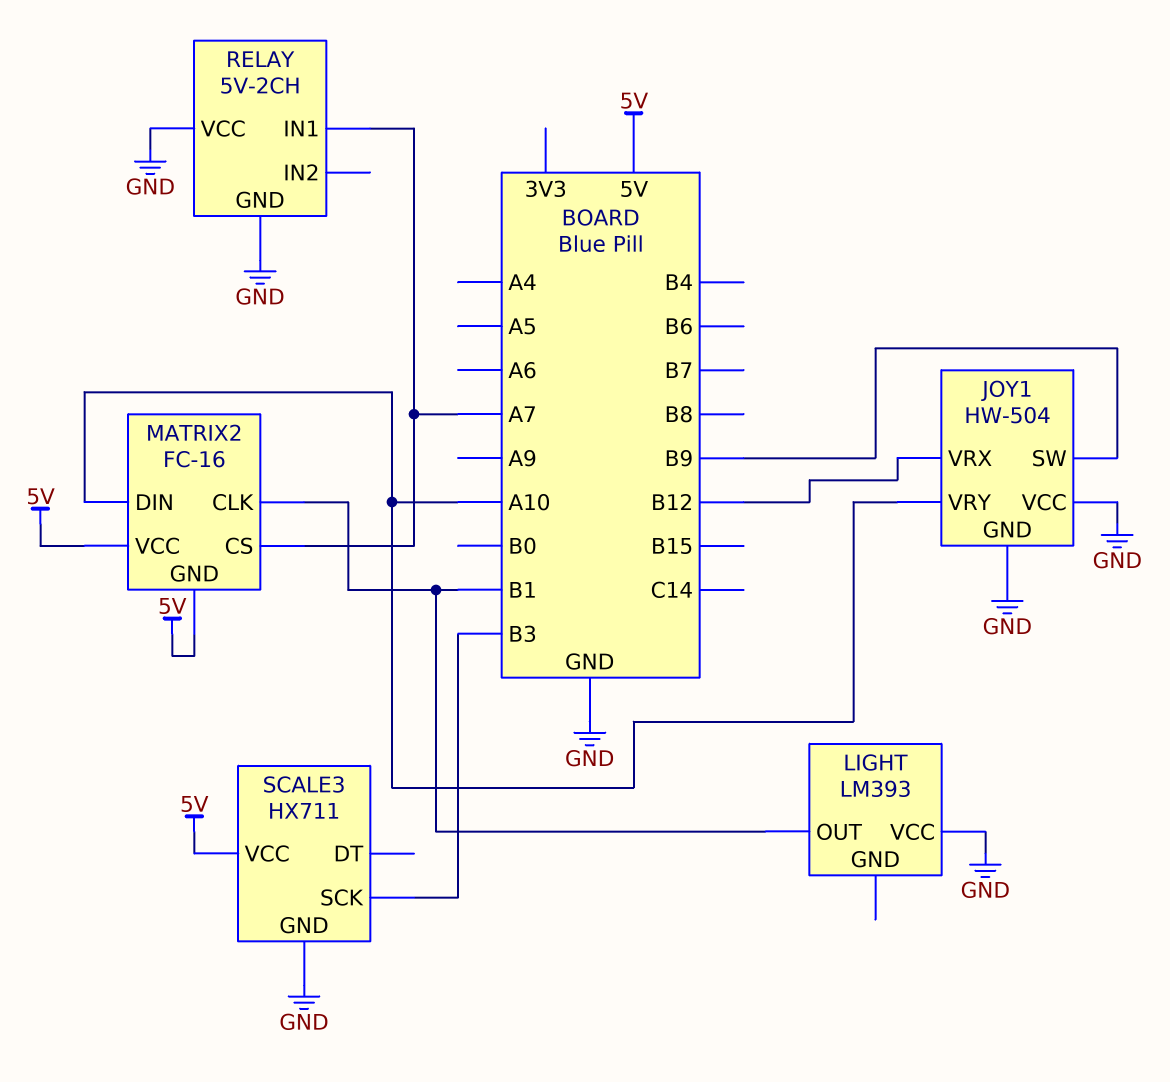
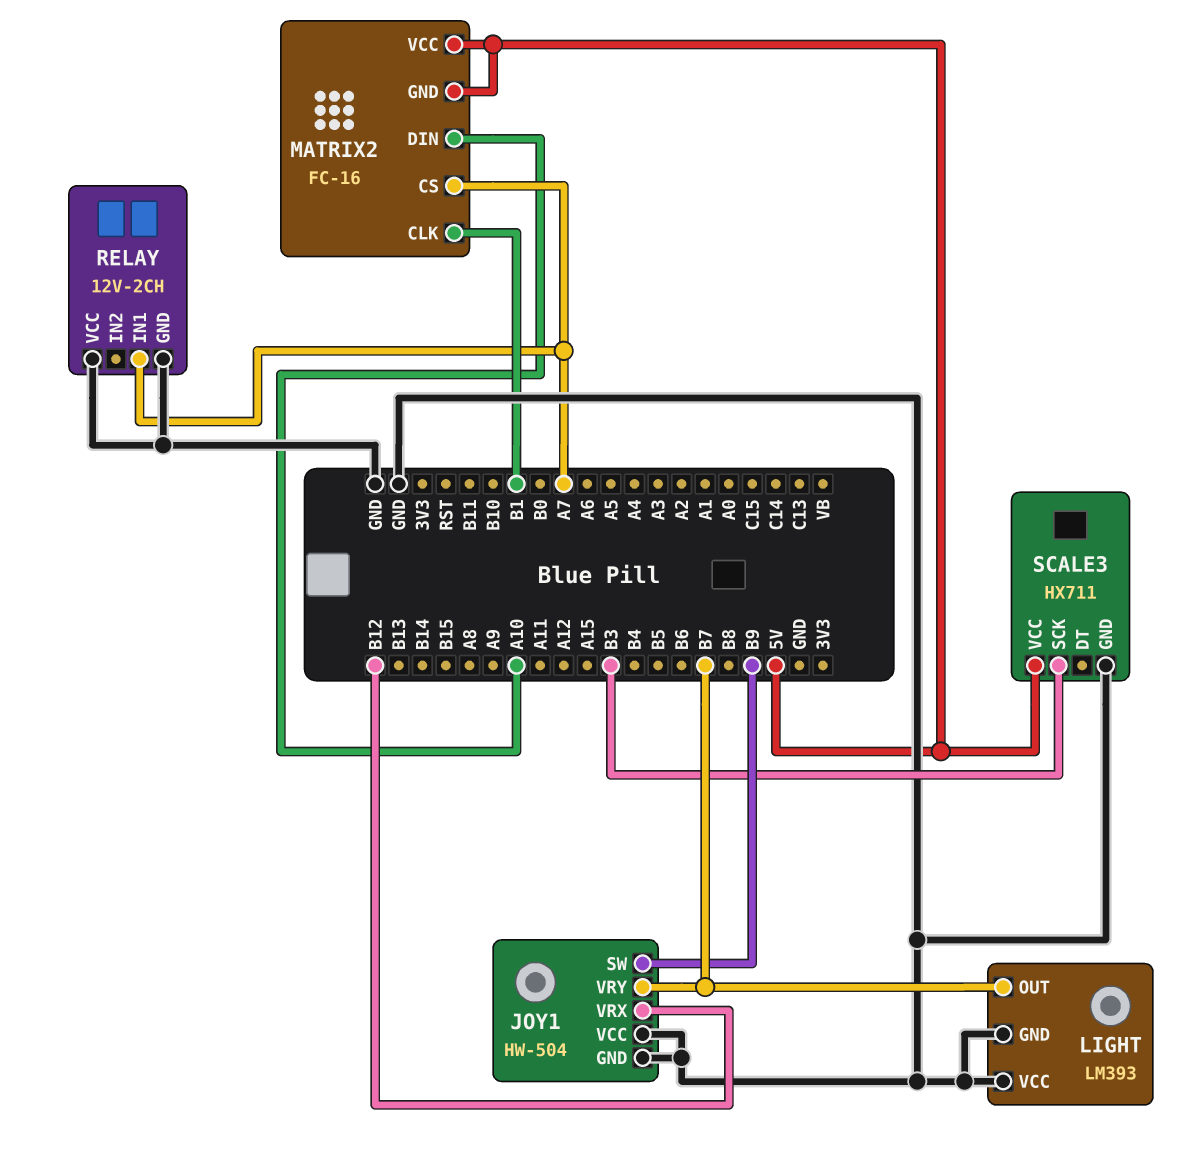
JOY1 pin VRY: A10 -> B7
LIGHT pin GND: none -> GND
LIGHT pin OUT: B1 -> B7
RELAY: 5V-2CH -> 12V-2CH

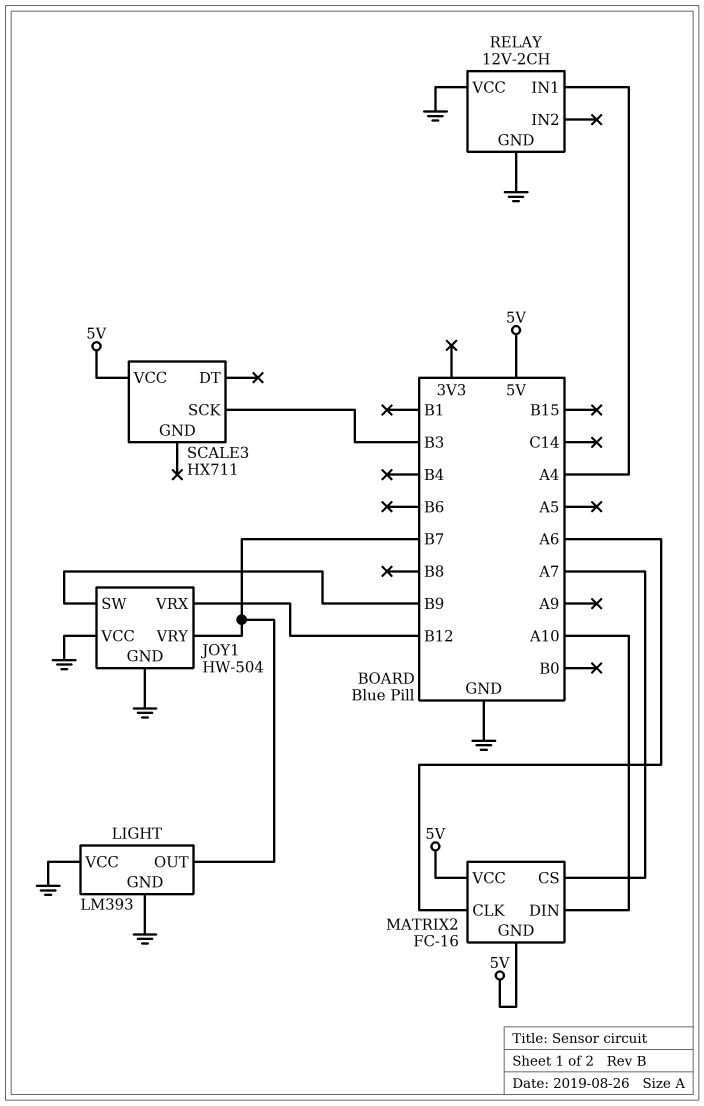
MATRIX2 pin CLK: B1 -> A6
RELAY pin IN1: A7 -> A4
SCALE3 pin GND: GND -> none

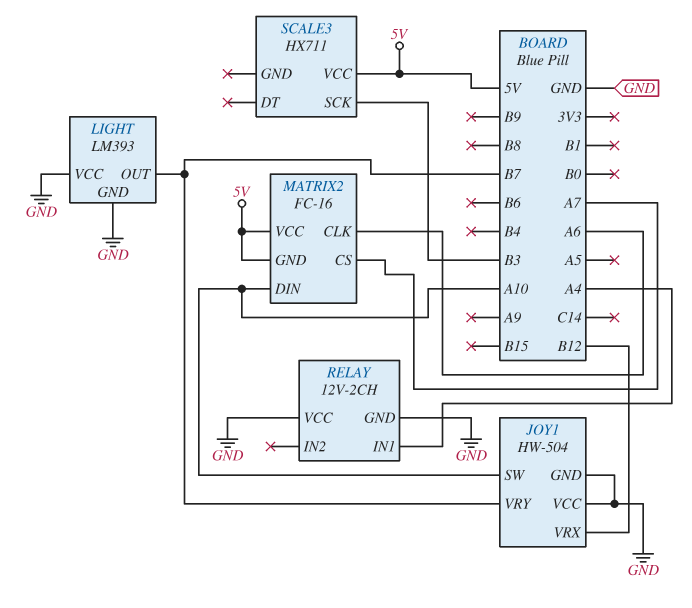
JOY1 pin SW: B9 -> A10

